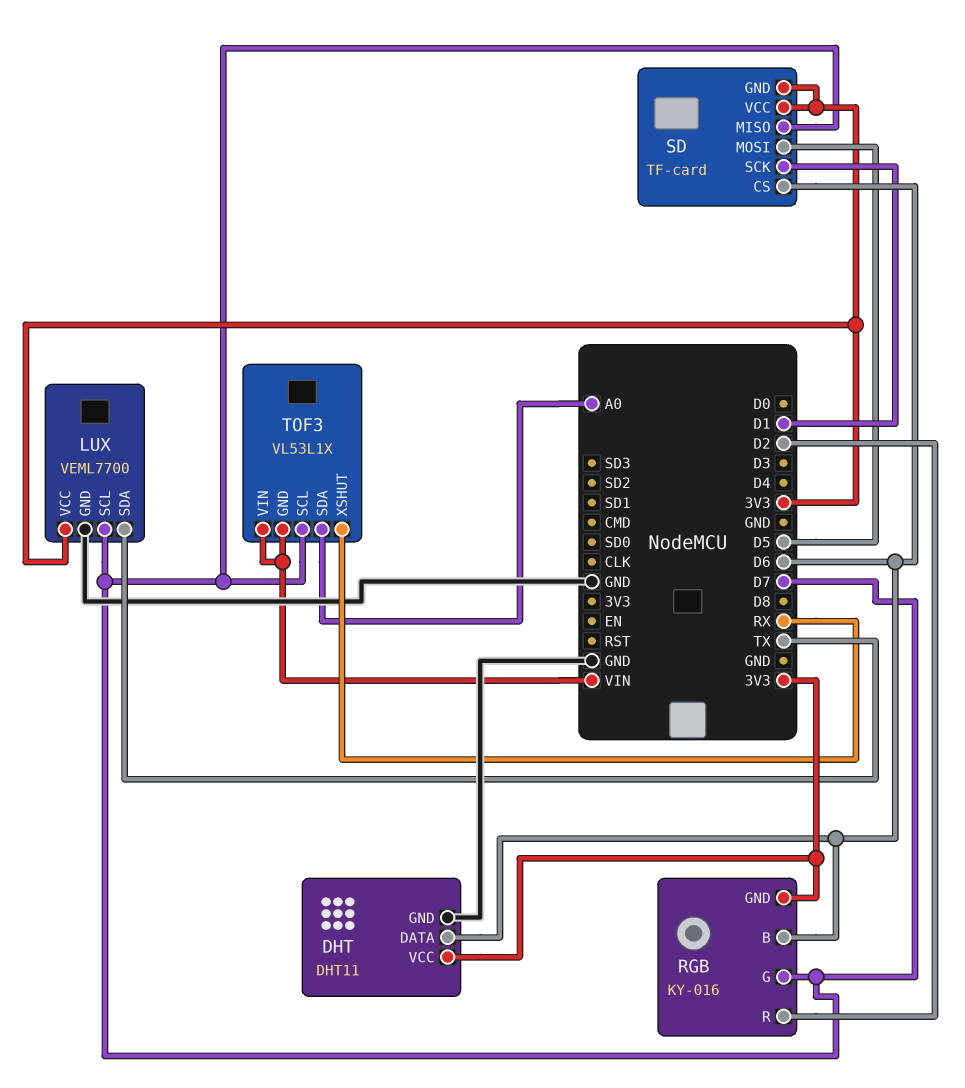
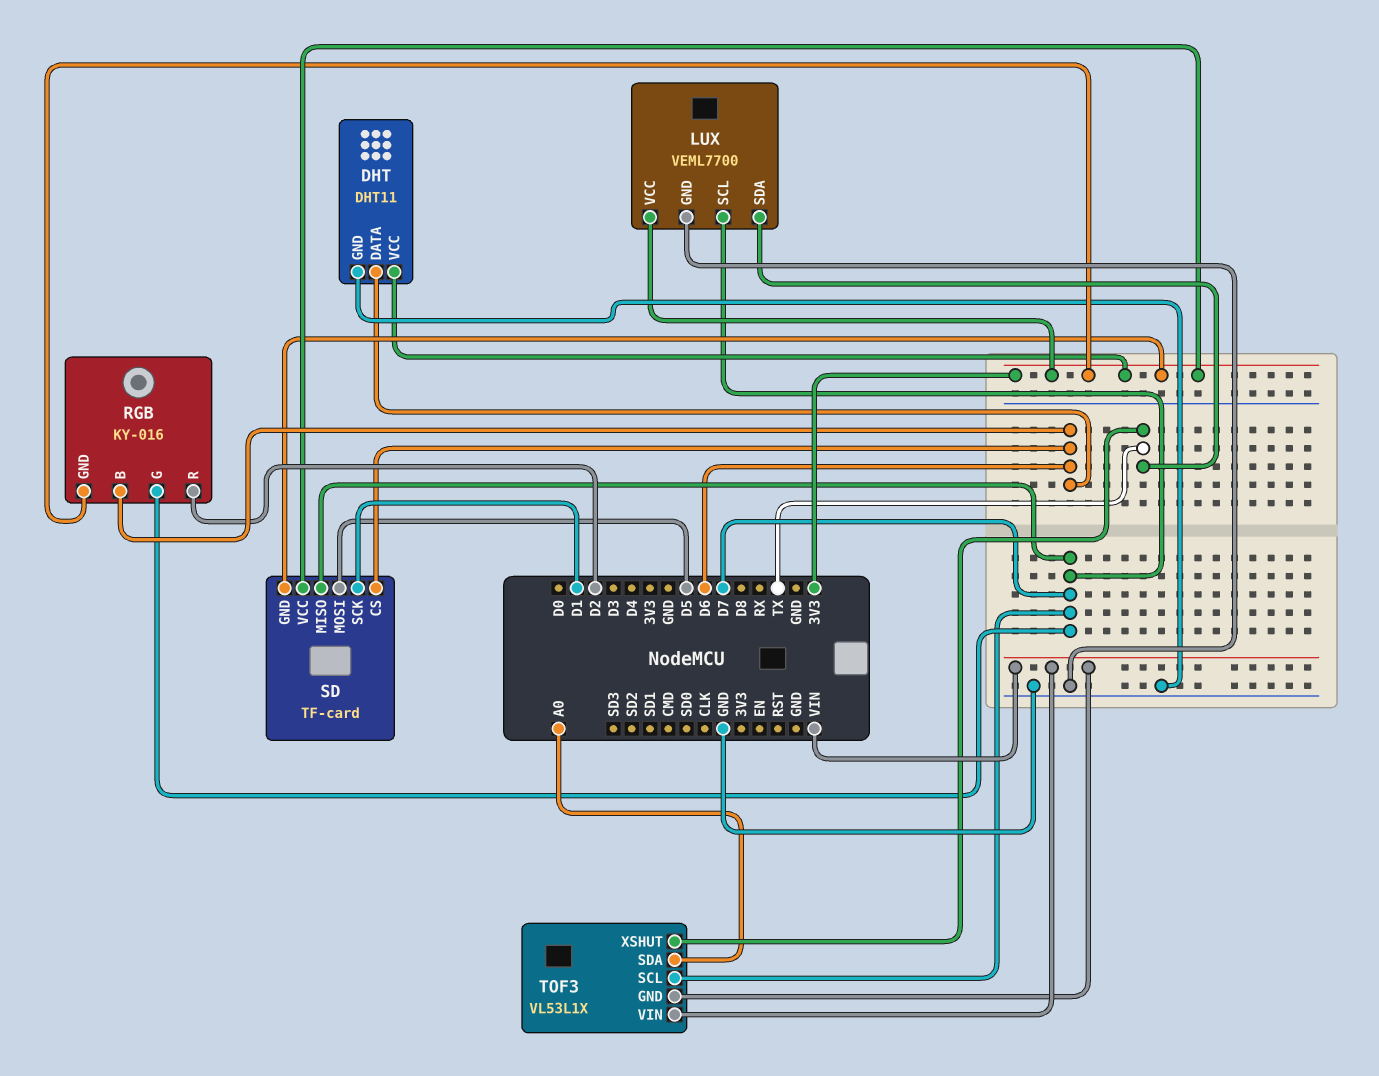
TOF3 pin XSHUT: RX -> TX

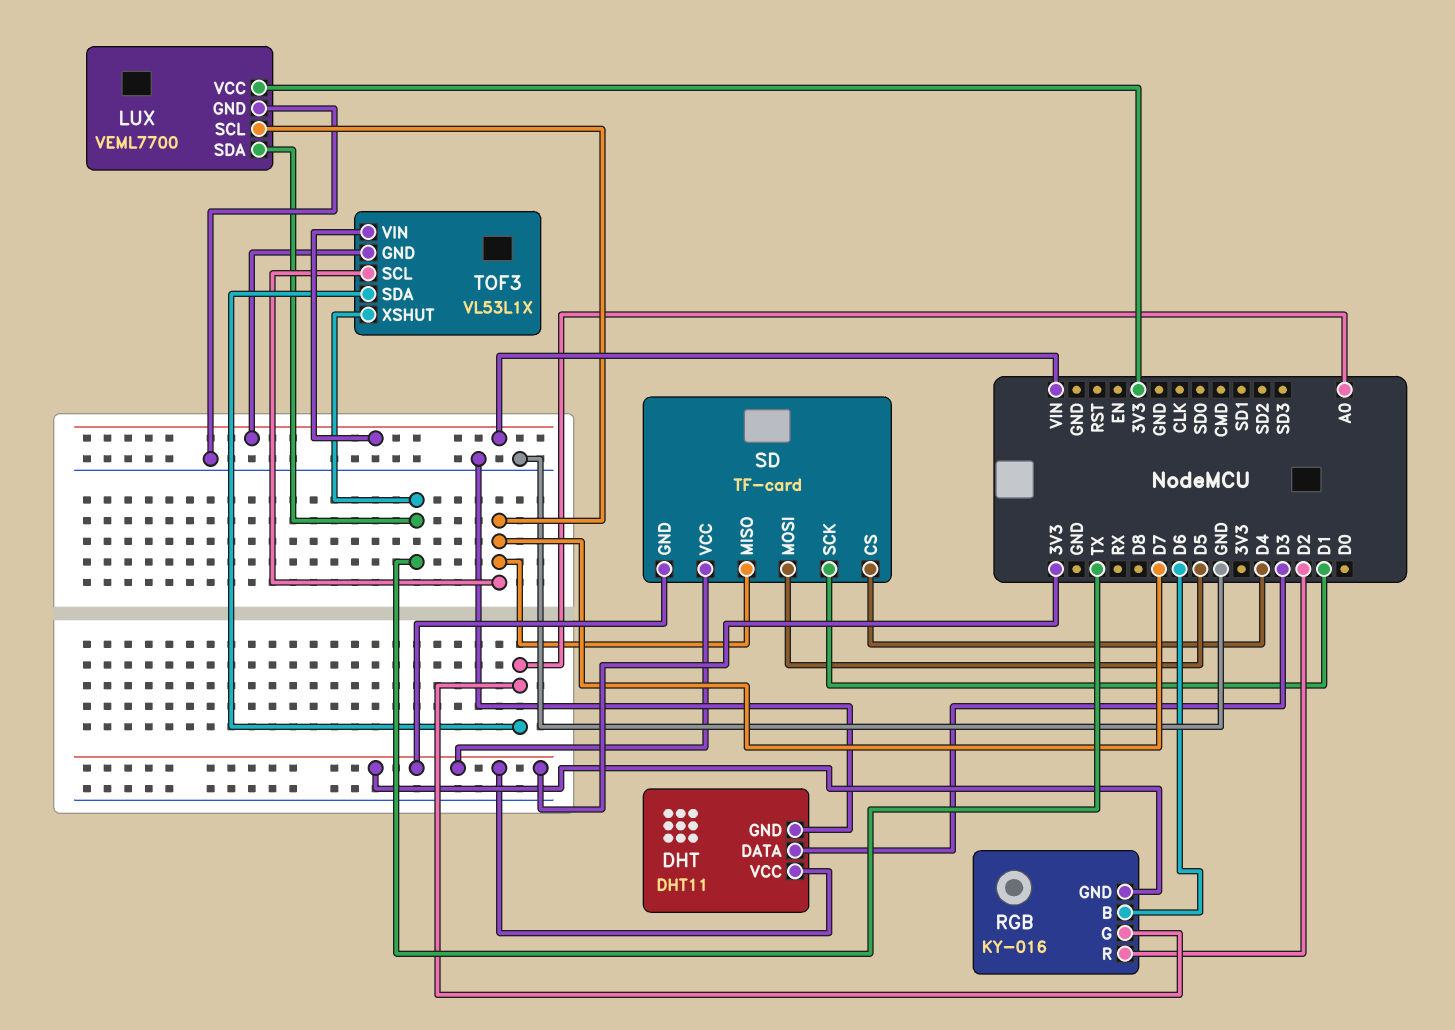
DHT pin DATA: D6 -> D3
RGB pin G: D7 -> A0
SD pin CS: D6 -> D4

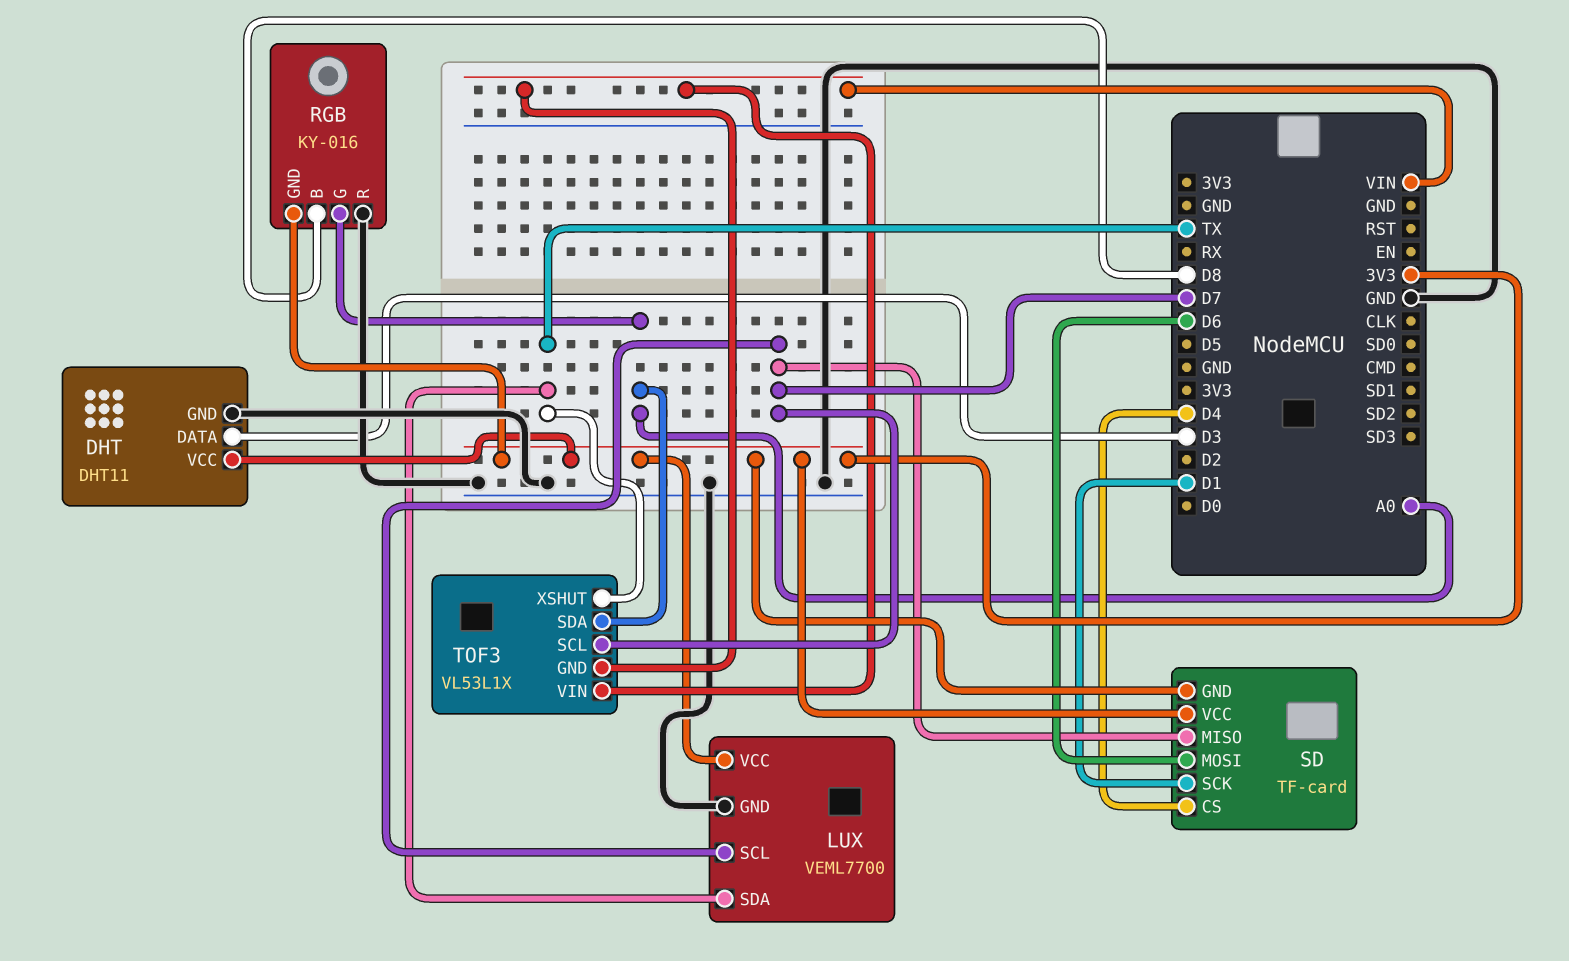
RGB pin B: D6 -> D8
RGB pin R: D2 -> GND
SD pin MOSI: D5 -> D6

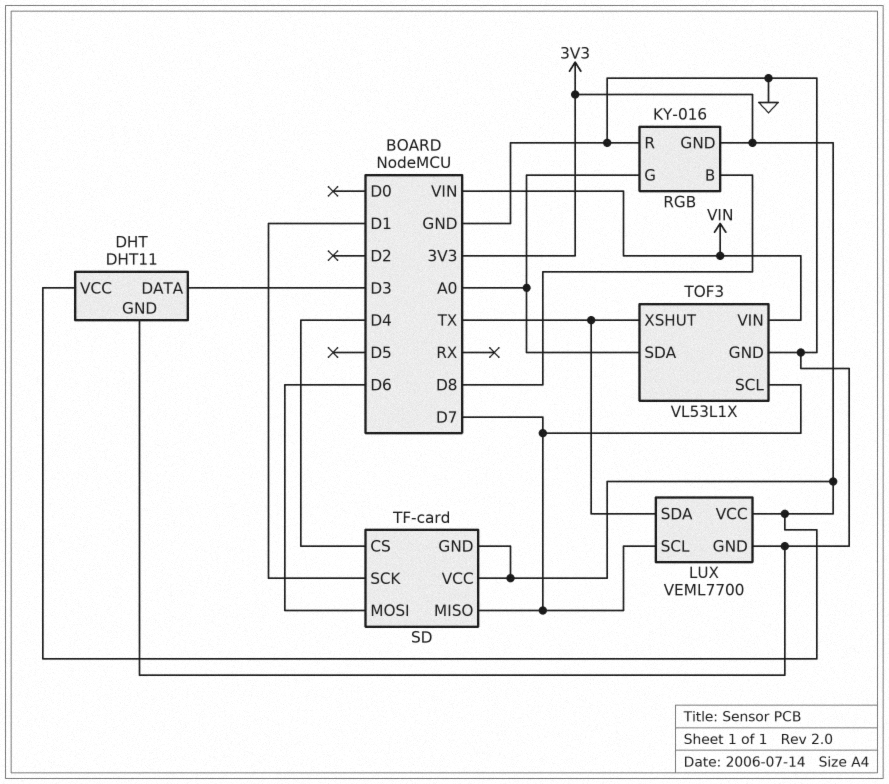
TOF3 pin GND: VIN -> GND

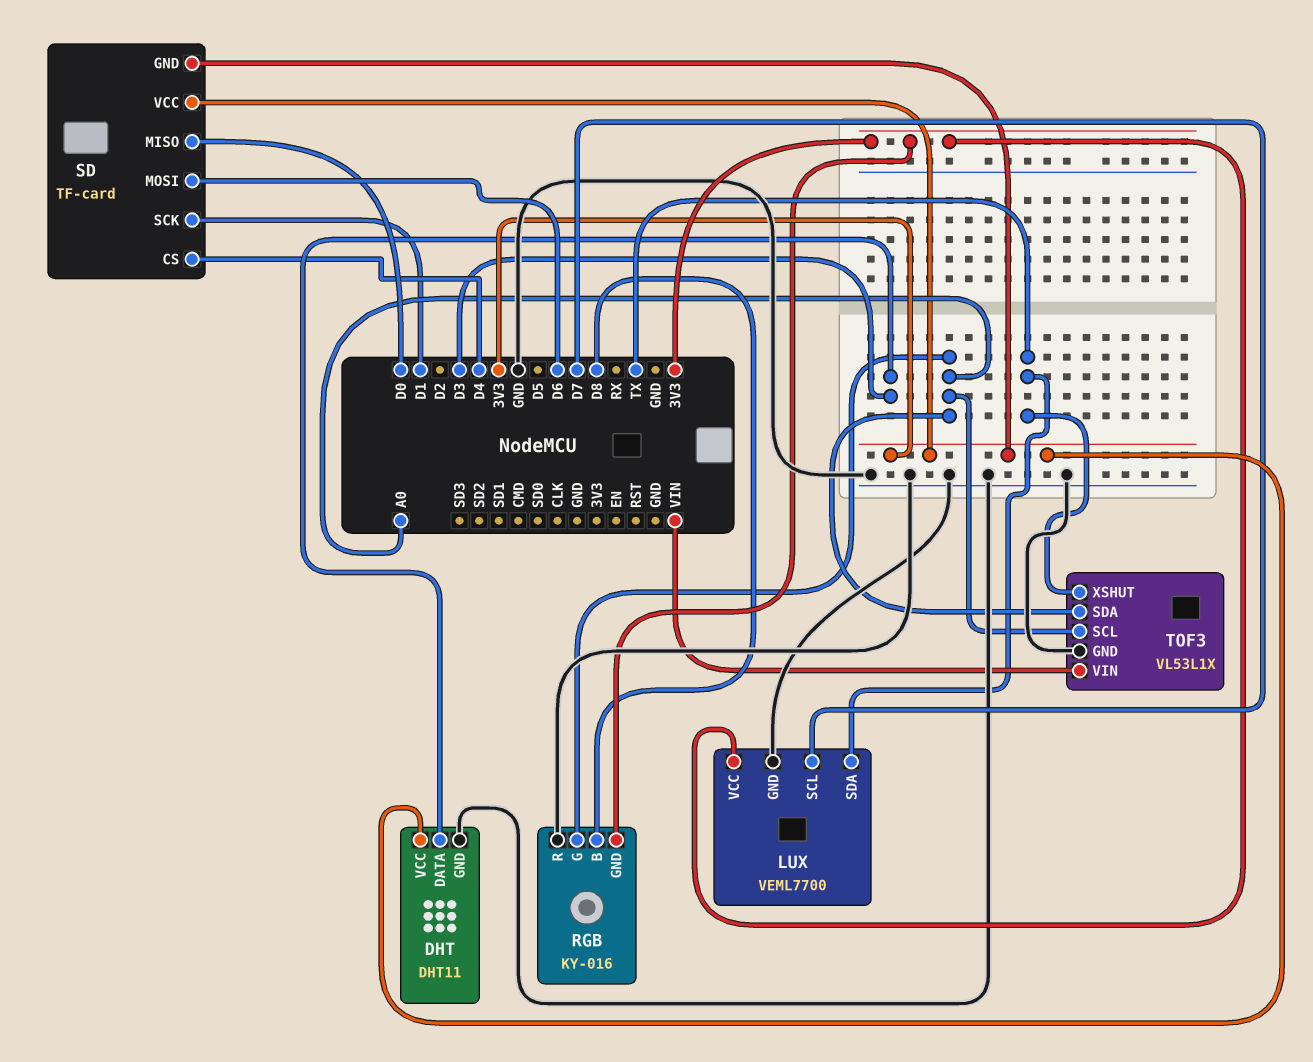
SD pin MISO: D7 -> D0
TOF3 pin SCL: D7 -> A0

